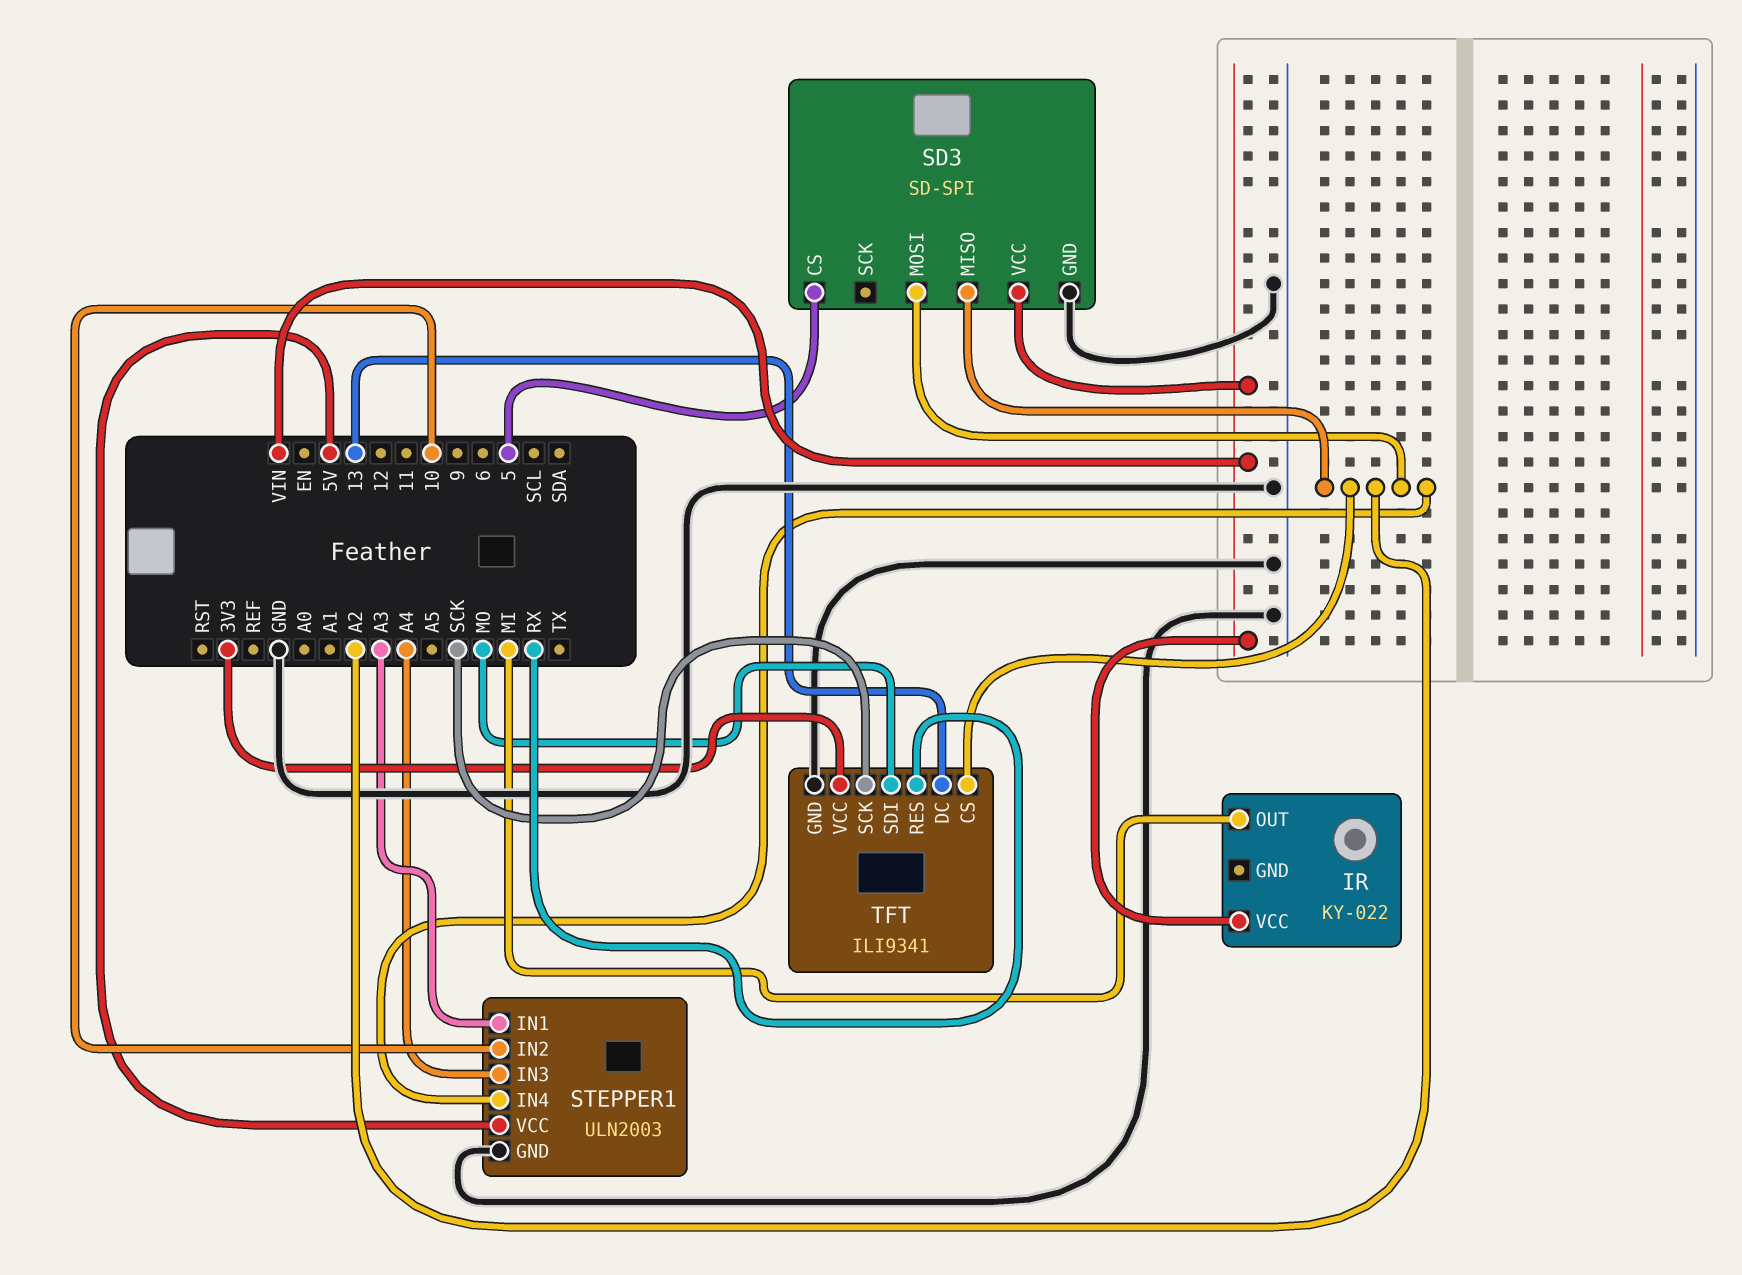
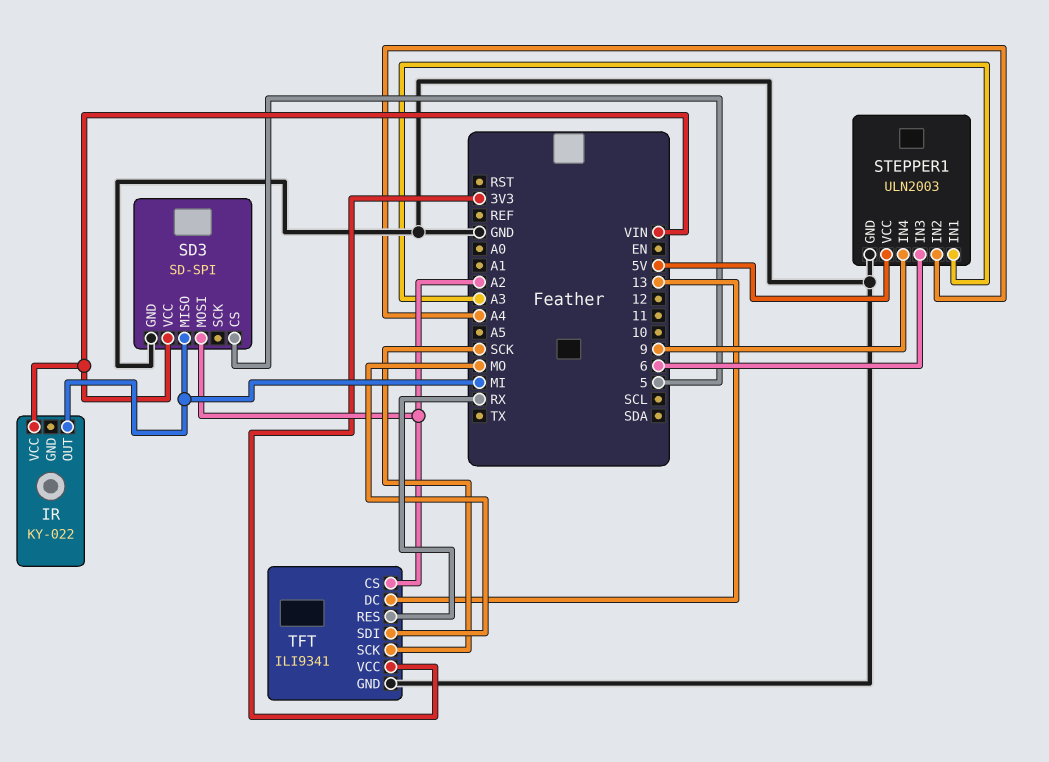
SD3 pin MISO: A2 -> MI
STEPPER1 pin IN2: 10 -> A4
STEPPER1 pin IN3: A4 -> 6
STEPPER1 pin IN4: A2 -> 9

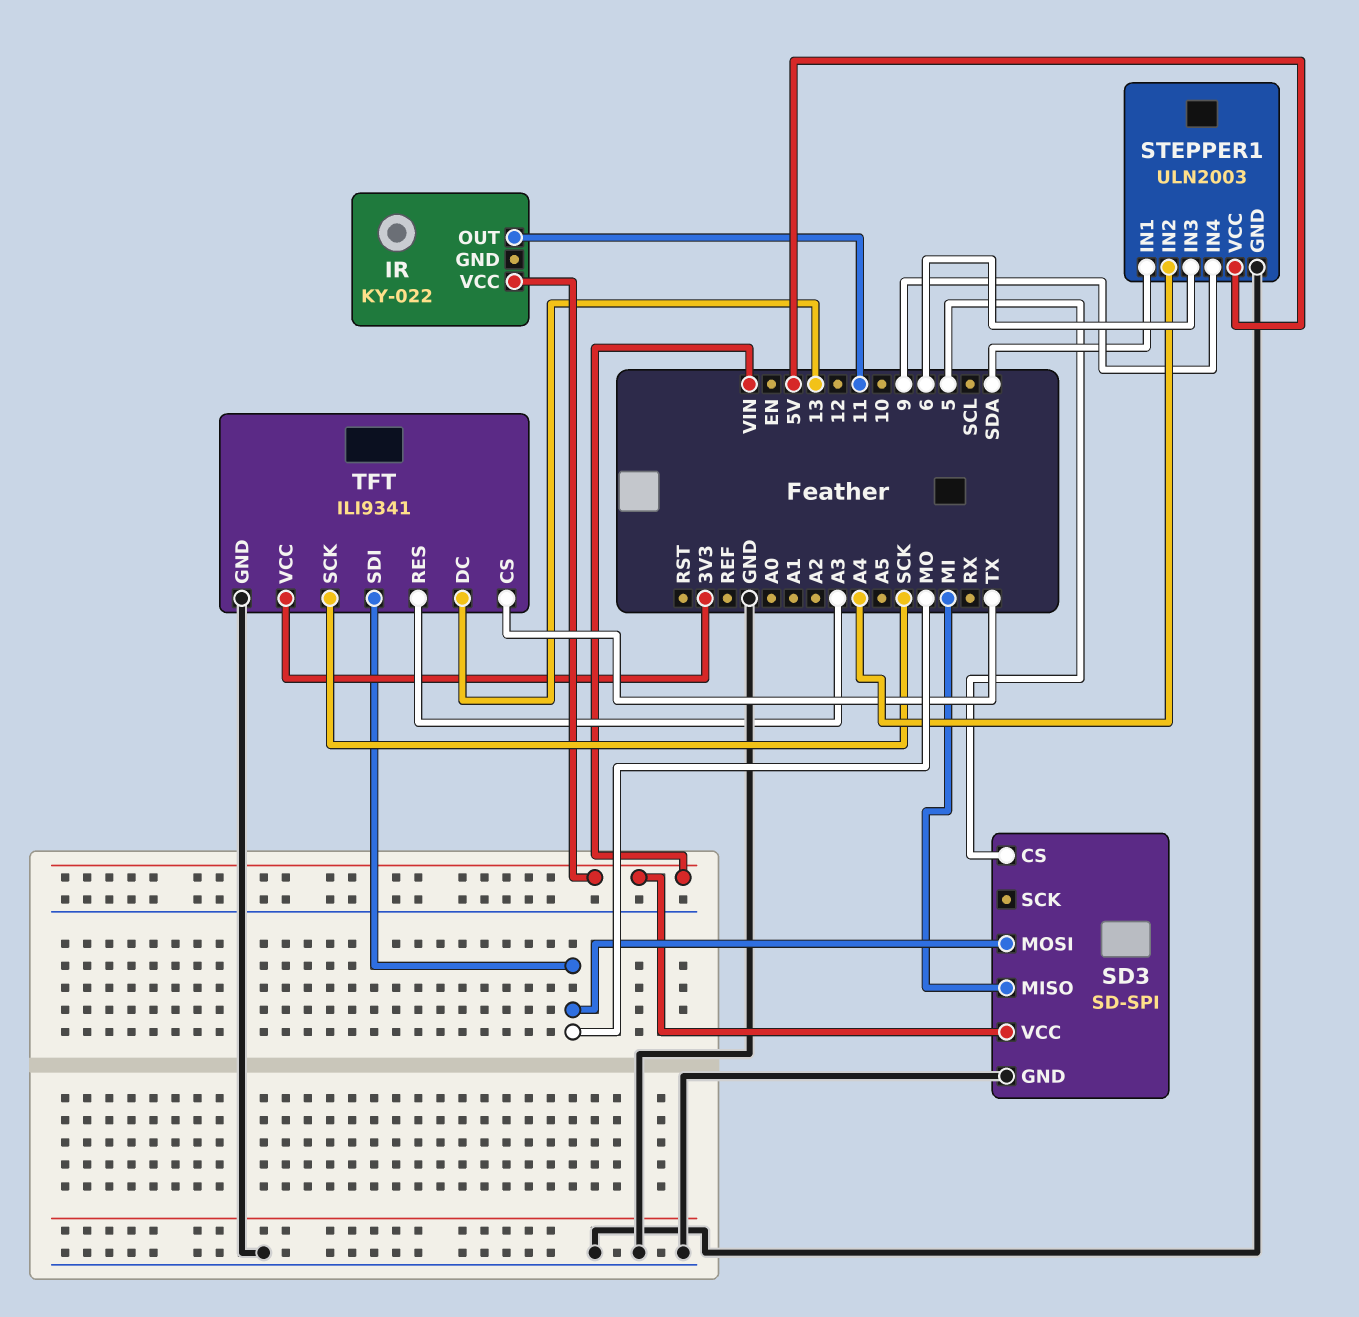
IR pin OUT: MI -> 11
SD3 pin MOSI: A2 -> MO
STEPPER1 pin IN1: A3 -> SDA
TFT pin CS: A2 -> TX
TFT pin RES: RX -> A3

